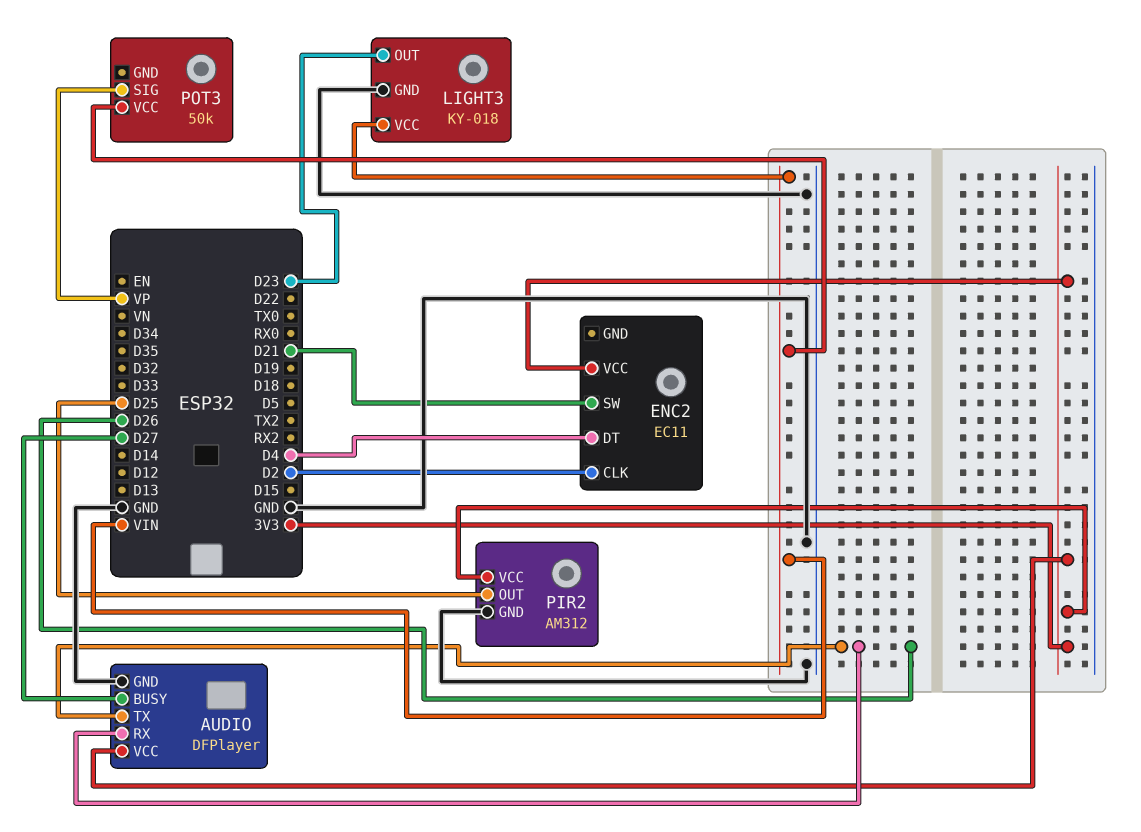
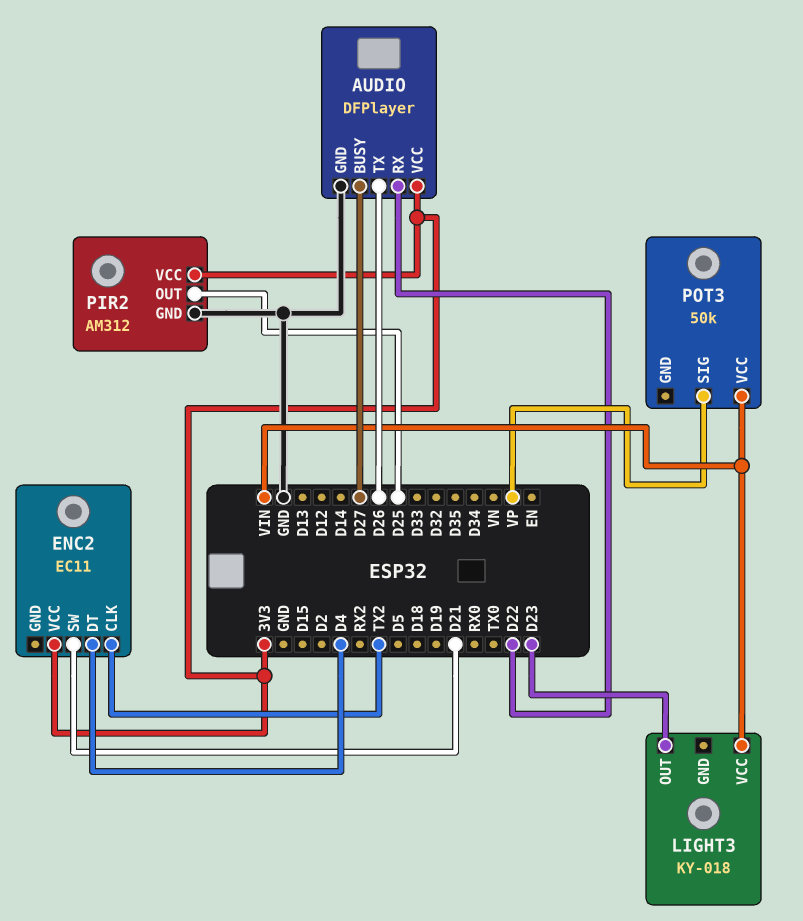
AUDIO pin RX: D26 -> D22
ENC2 pin CLK: D2 -> TX2
LIGHT3 pin GND: GND -> none

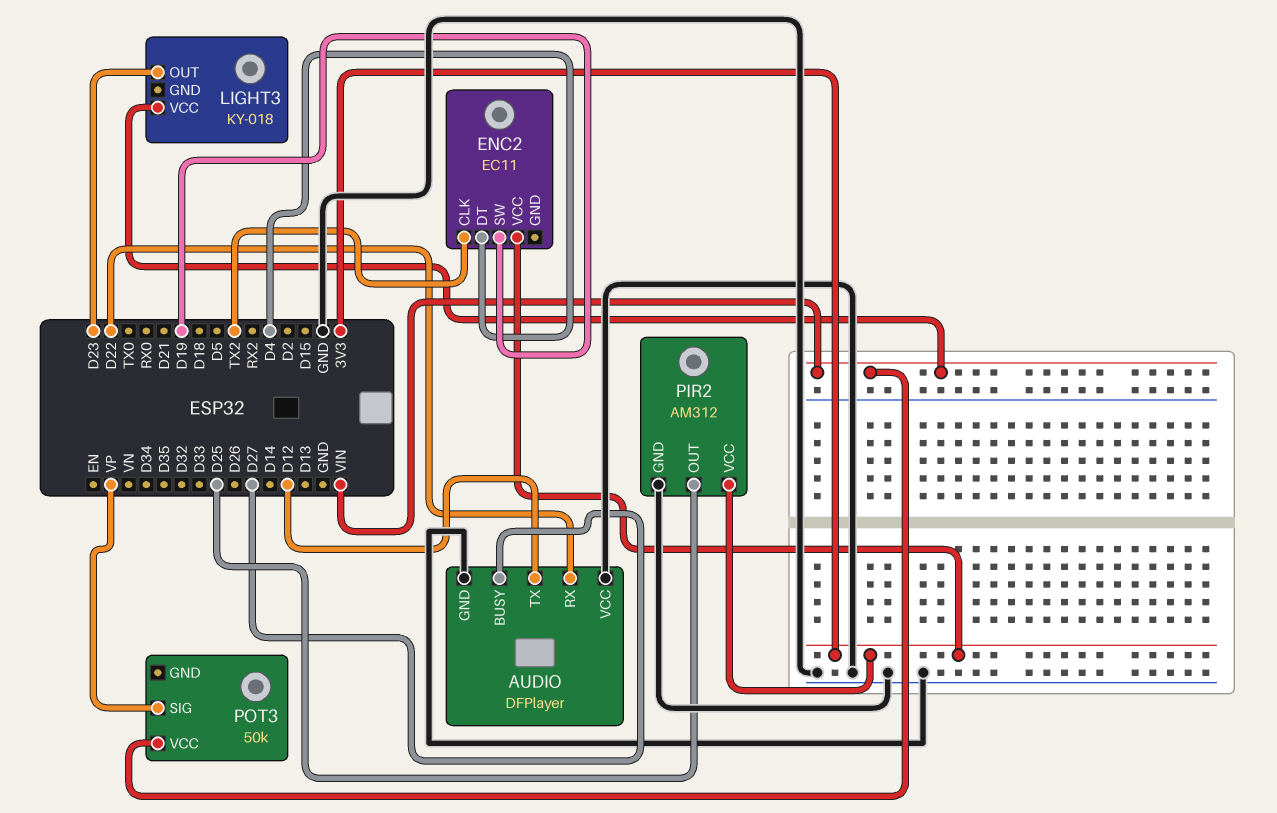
AUDIO pin TX: D26 -> D12
AUDIO pin VCC: 3V3 -> GND
ENC2 pin SW: D21 -> D19

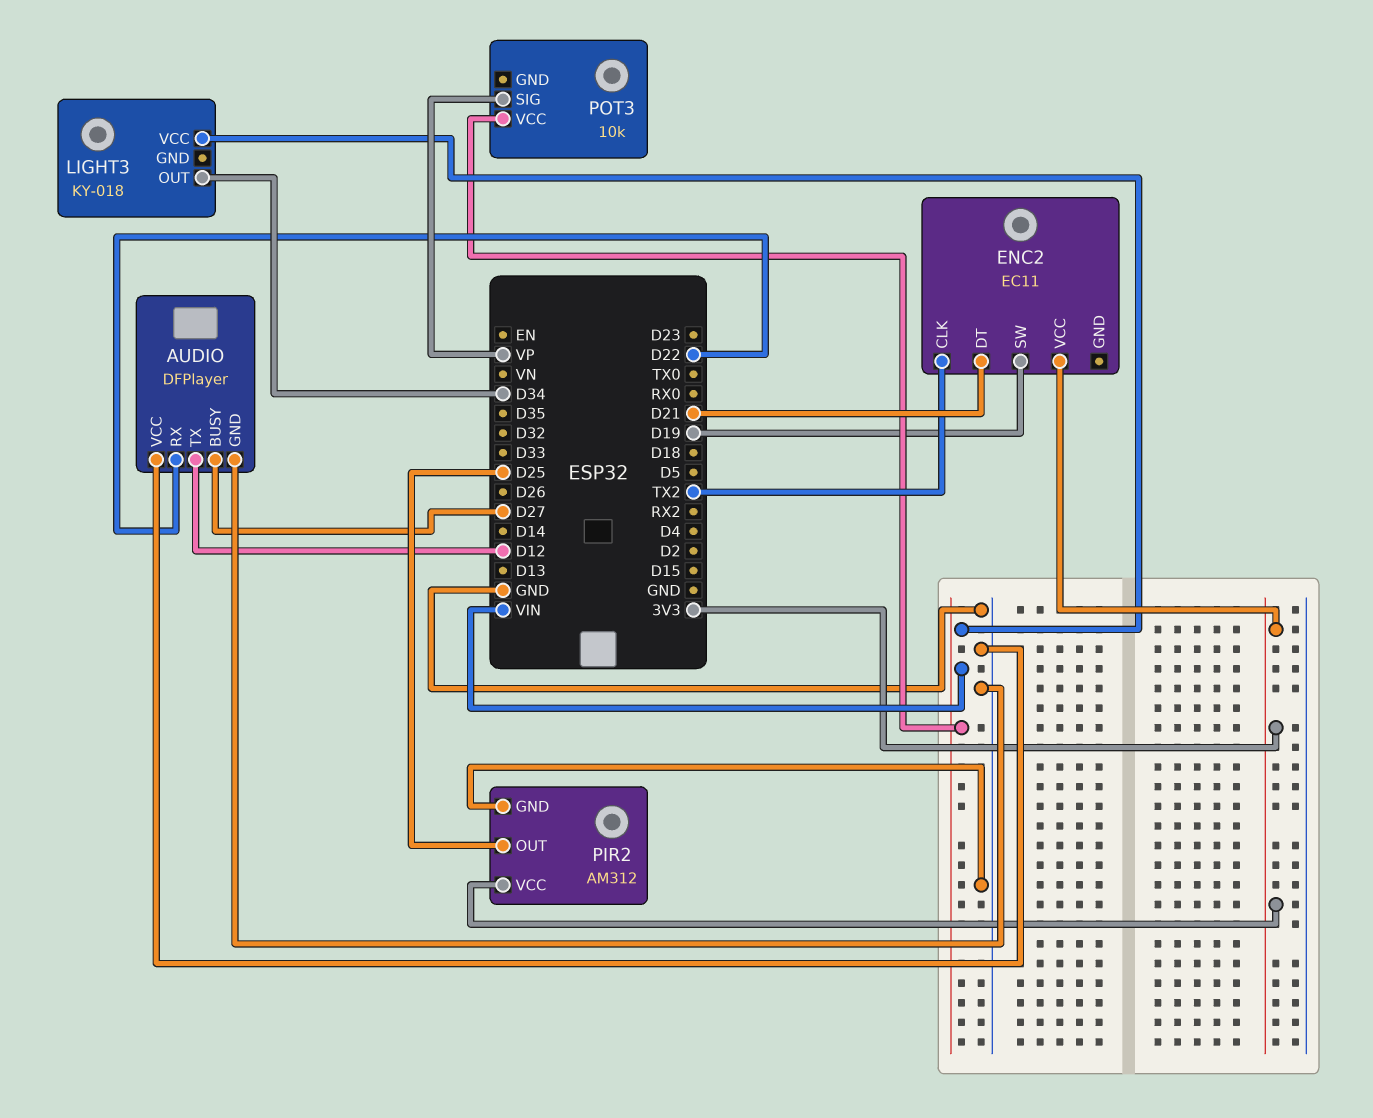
ENC2 pin DT: D4 -> D21
LIGHT3 pin OUT: D23 -> D34
POT3: 50k -> 10k

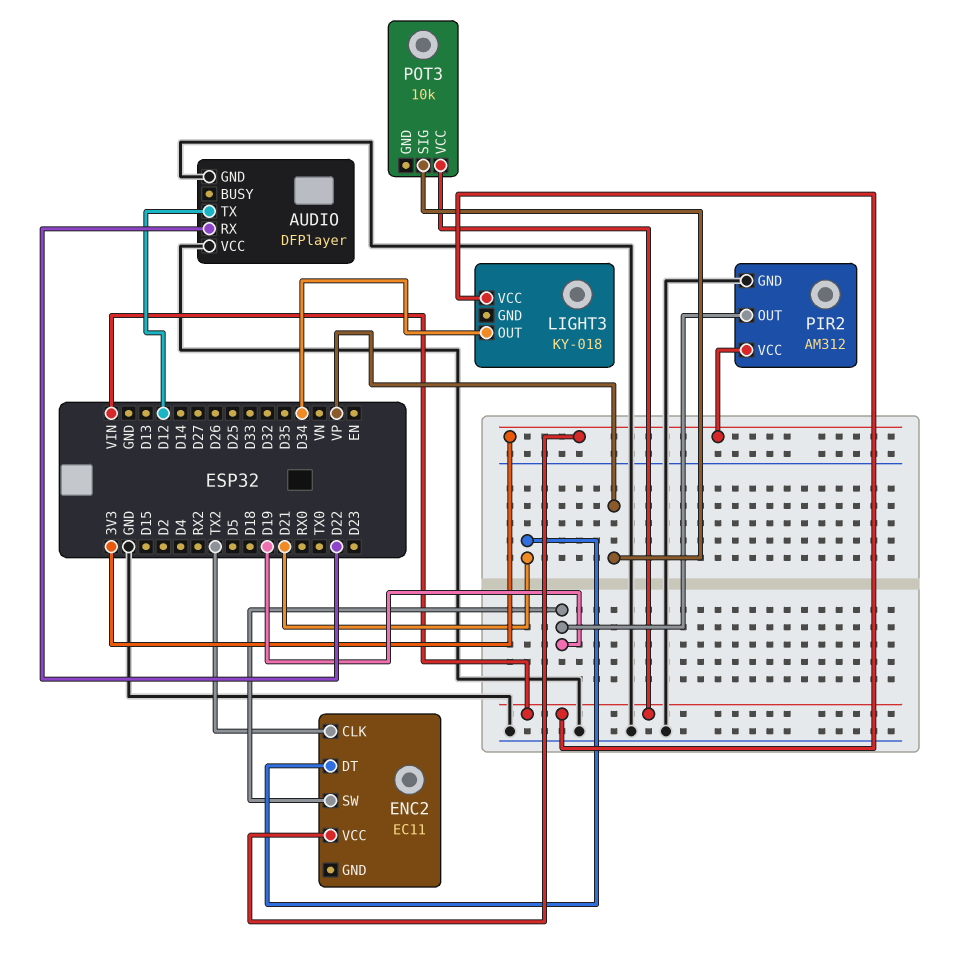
AUDIO pin BUSY: D27 -> none
PIR2 pin OUT: D25 -> D19

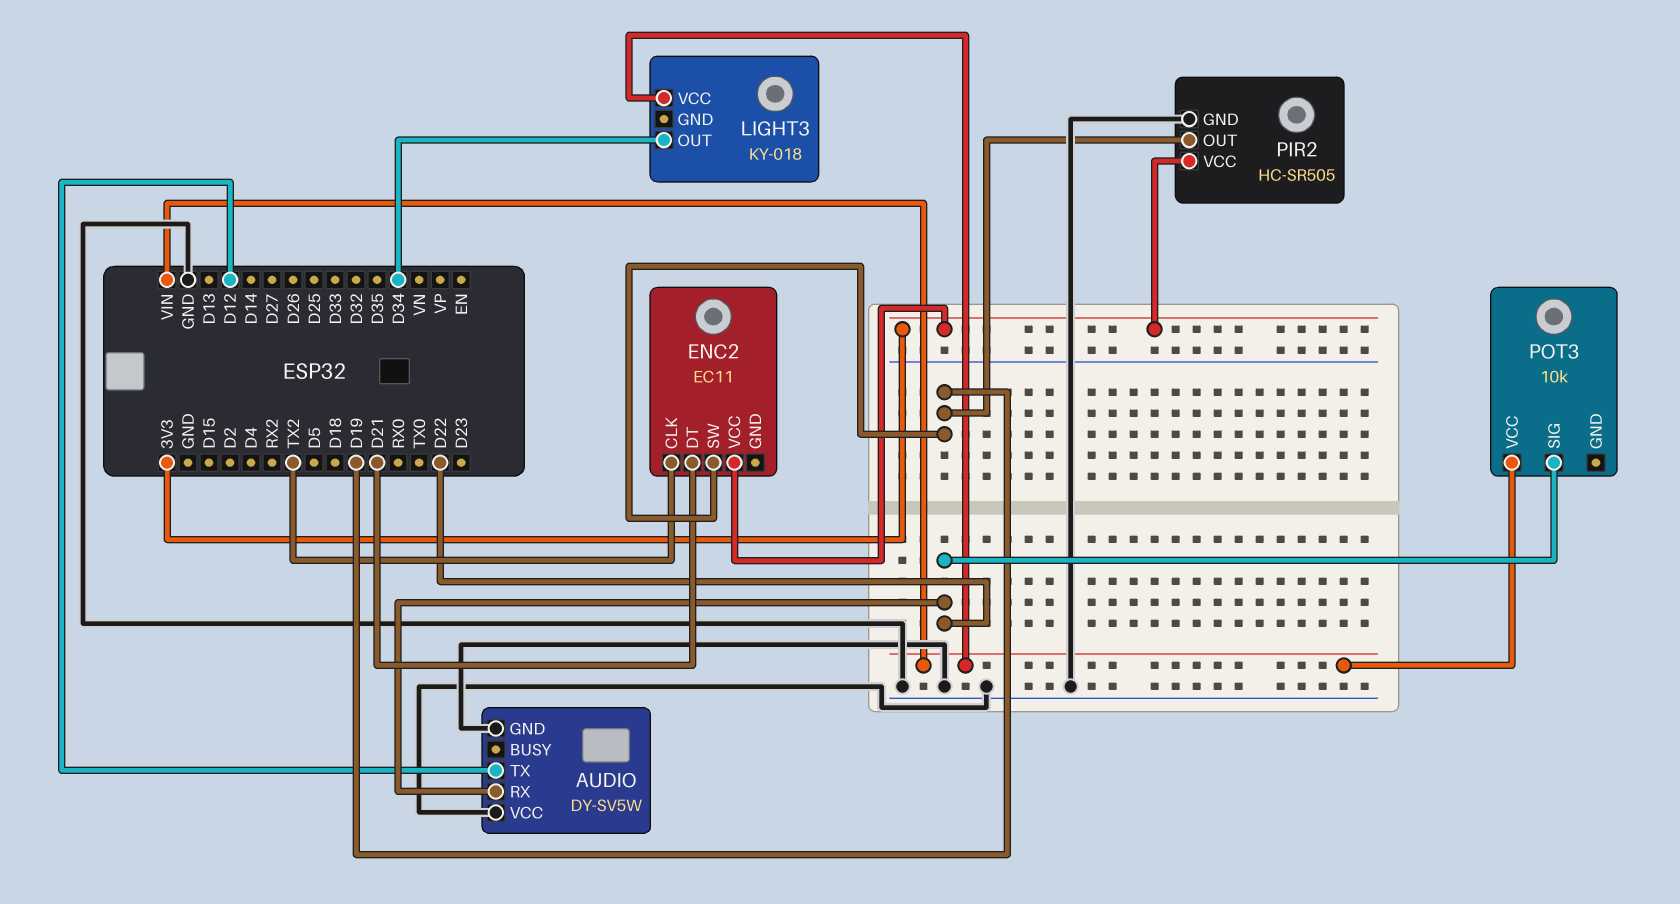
AUDIO: DFPlayer -> DY-SV5W
PIR2: AM312 -> HC-SR505
POT3 pin SIG: VP -> D22

